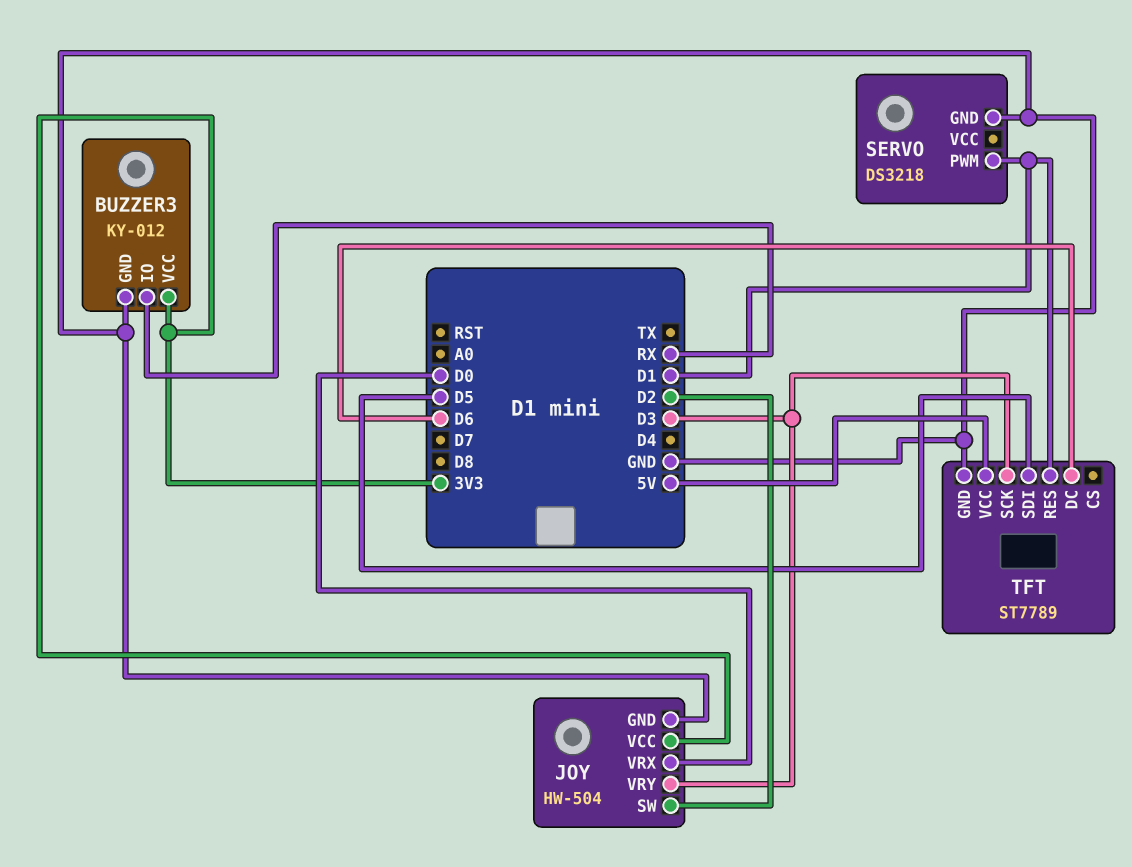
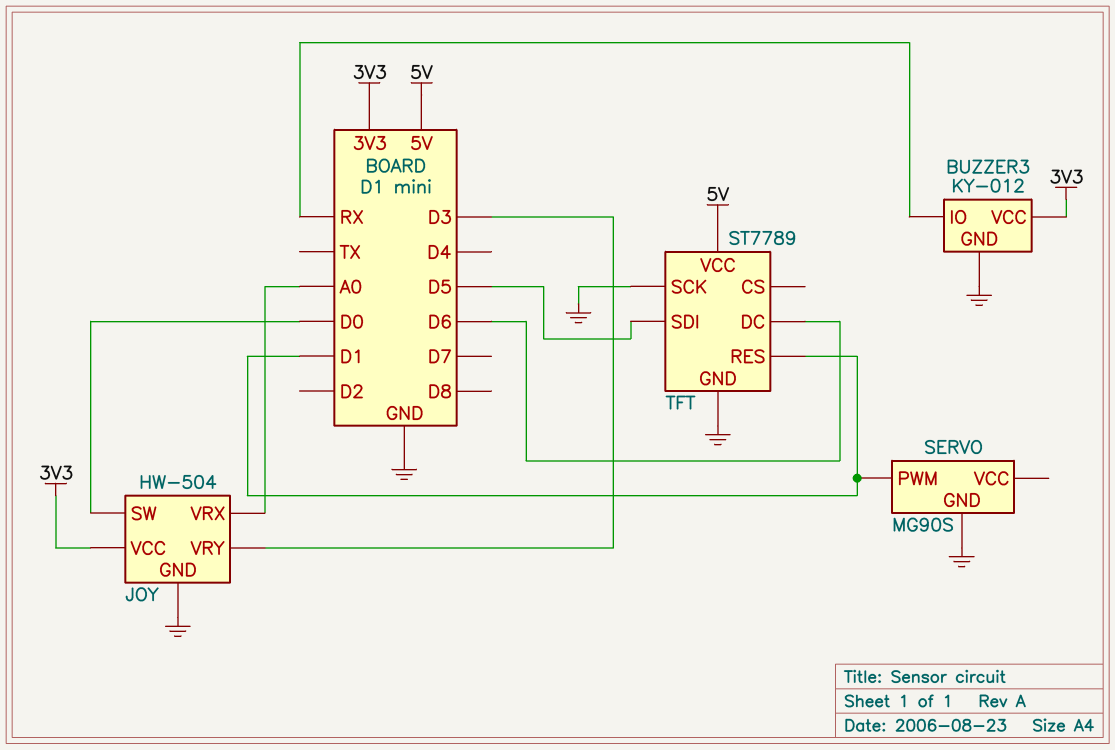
JOY pin SW: D2 -> D0
JOY pin VRX: D0 -> A0
SERVO: DS3218 -> MG90S
TFT pin SCK: D3 -> GND

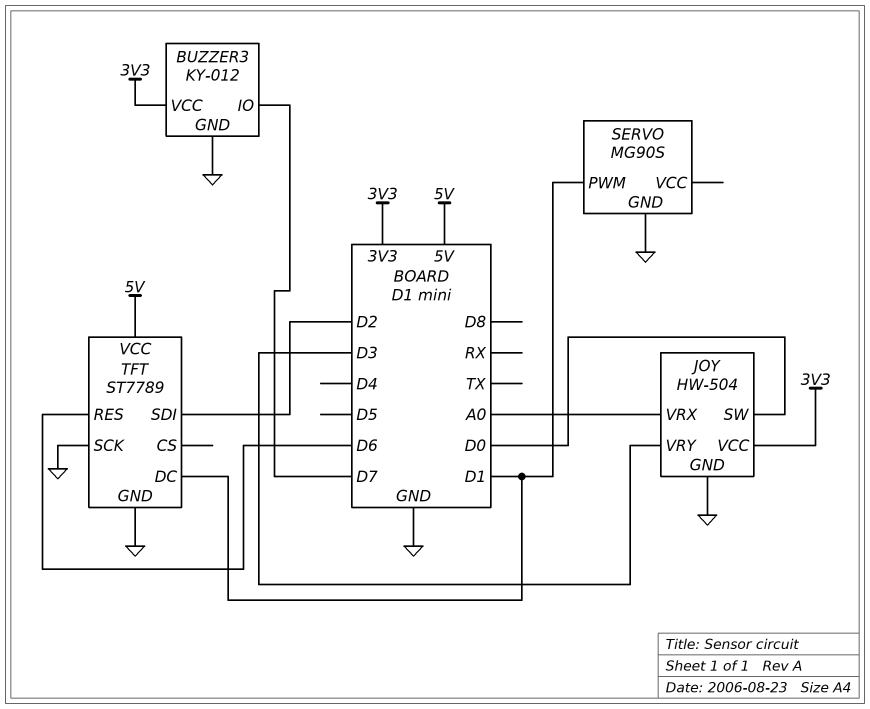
BUZZER3 pin IO: RX -> D7
TFT pin DC: D6 -> D1
TFT pin RES: D1 -> D6
TFT pin SDI: D5 -> D2

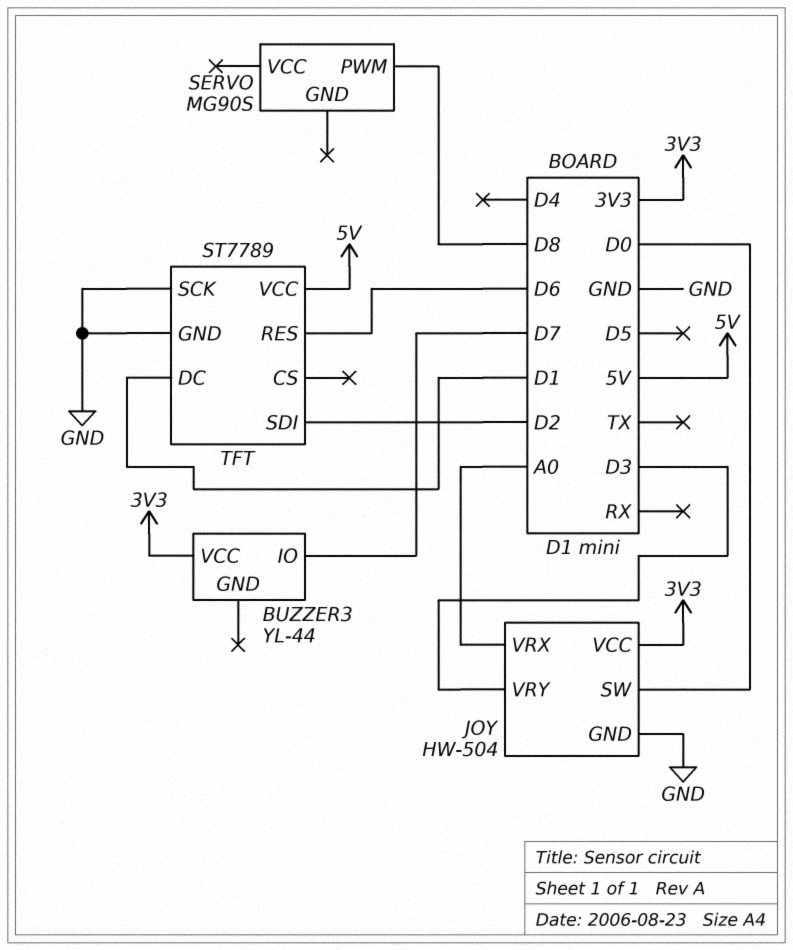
BUZZER3: KY-012 -> YL-44
BUZZER3 pin GND: GND -> none
SERVO pin GND: GND -> none
SERVO pin PWM: D1 -> D8

